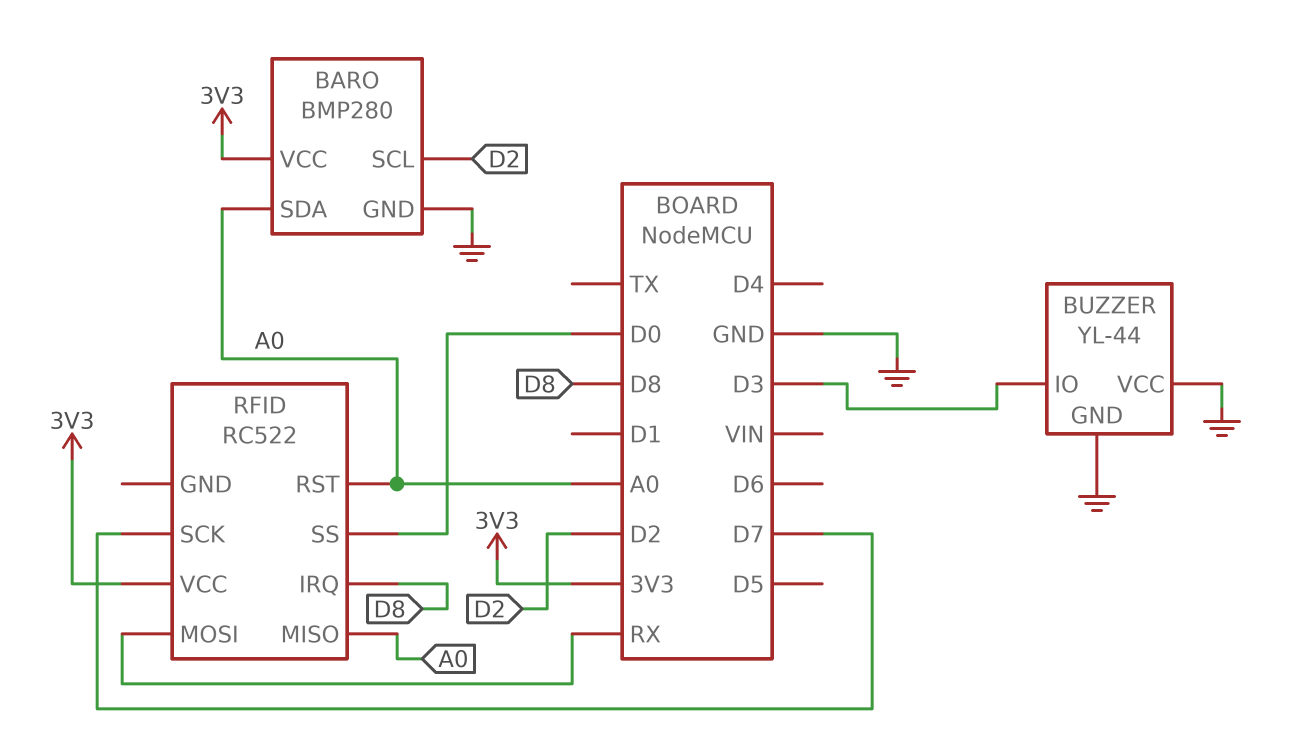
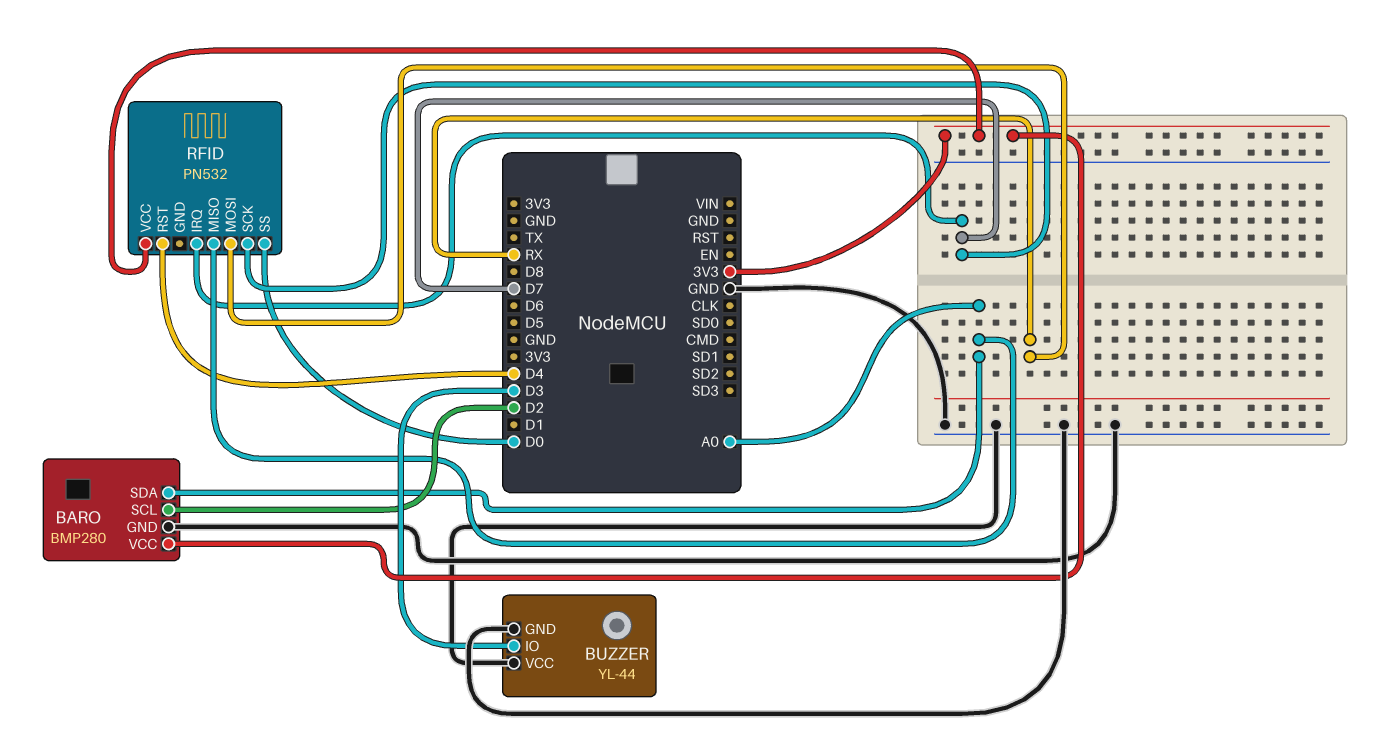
RFID: RC522 -> PN532
RFID pin IRQ: D8 -> D7
RFID pin RST: A0 -> D4

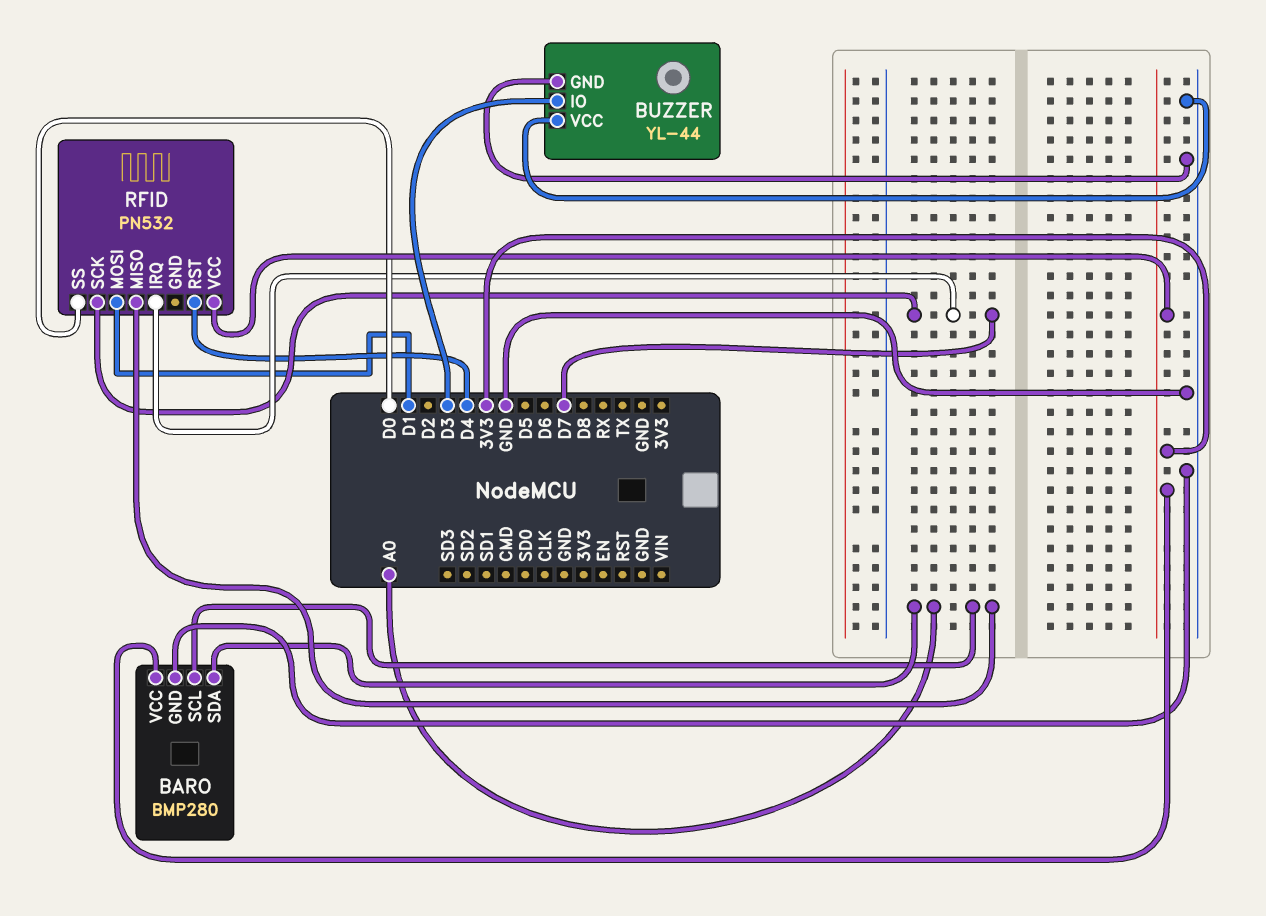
BARO pin SCL: D2 -> A0
RFID pin MOSI: RX -> D1

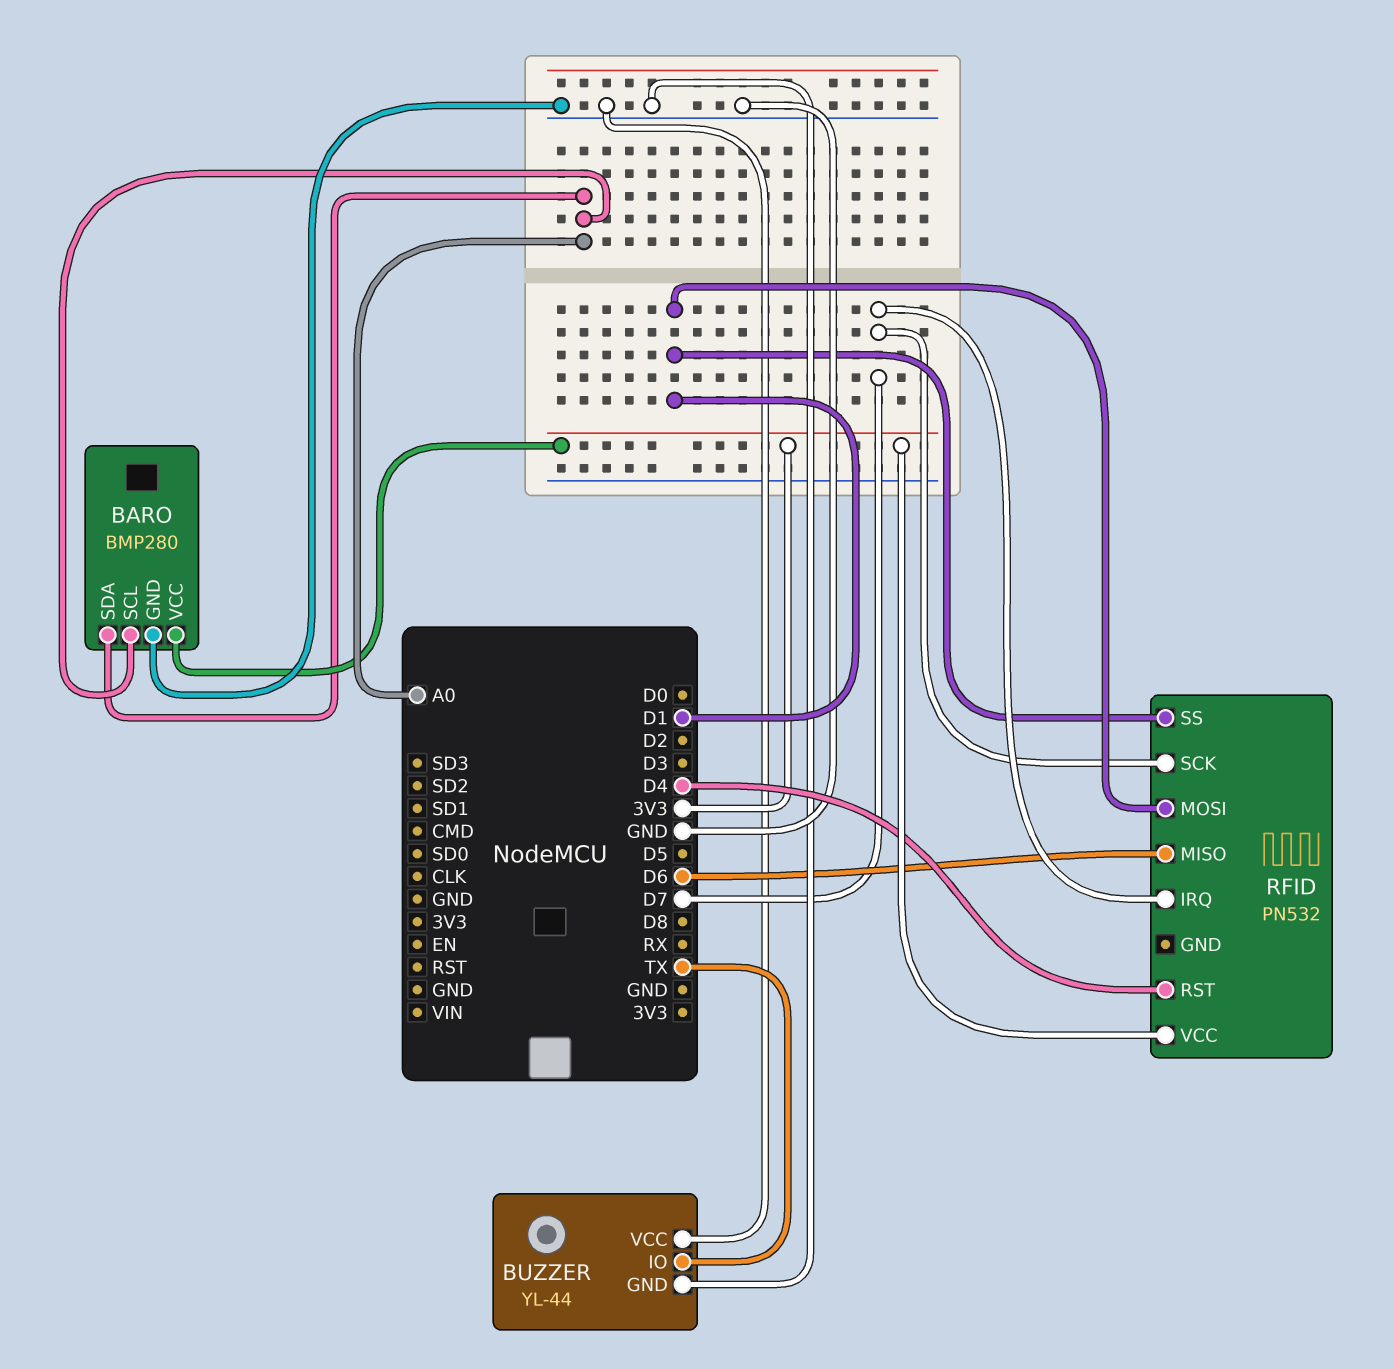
BUZZER pin IO: D3 -> TX
RFID pin MISO: A0 -> D6
RFID pin SS: D0 -> D1

